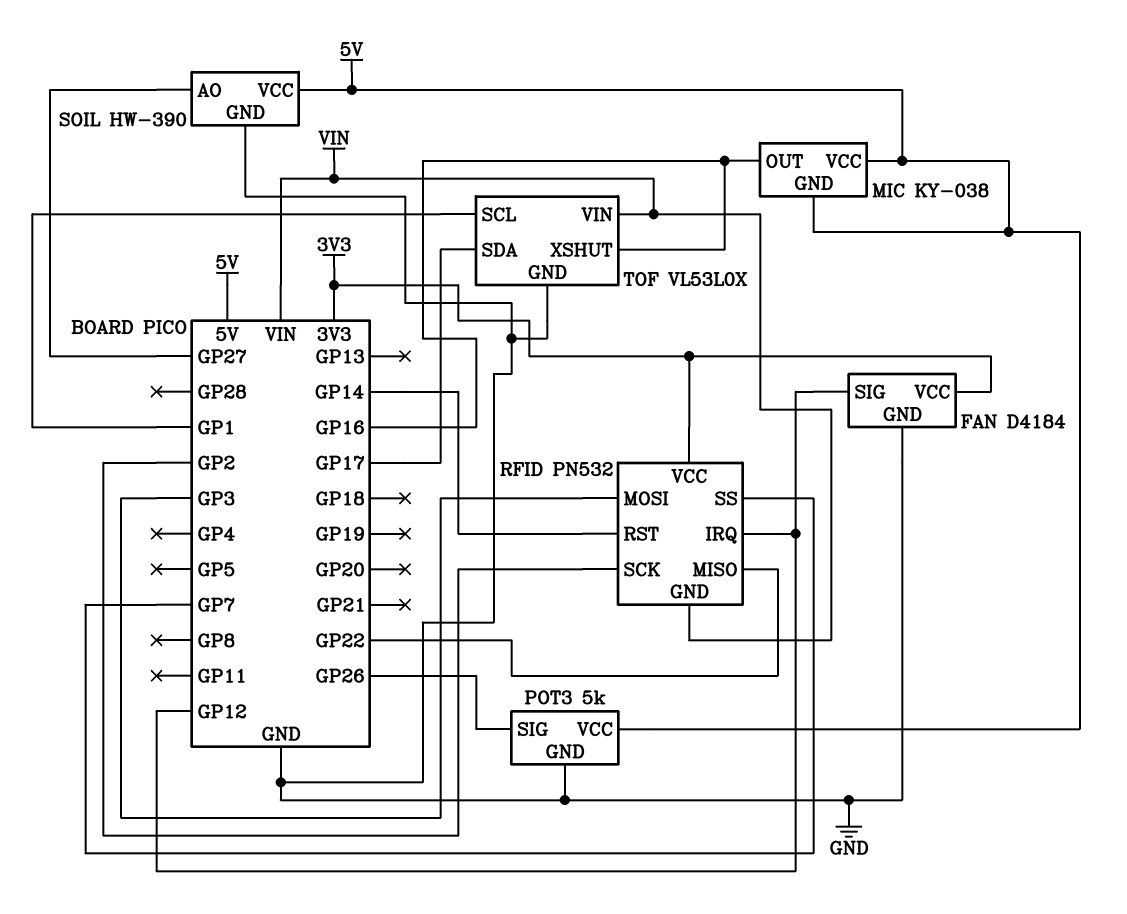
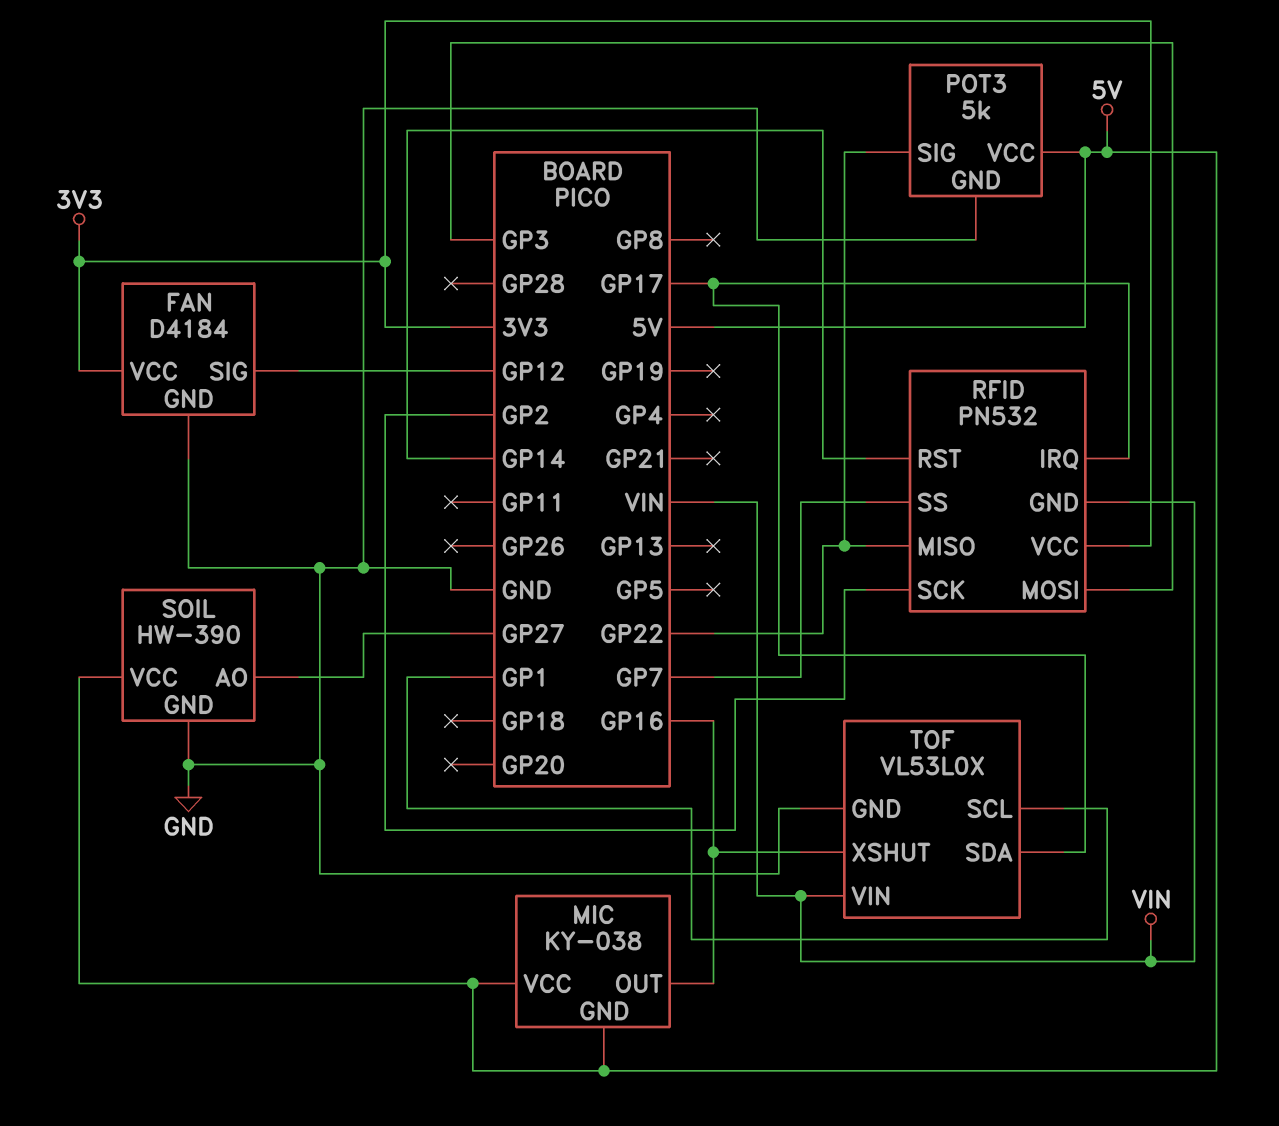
POT3 pin SIG: GP26 -> GP22
RFID pin IRQ: GP12 -> GP17

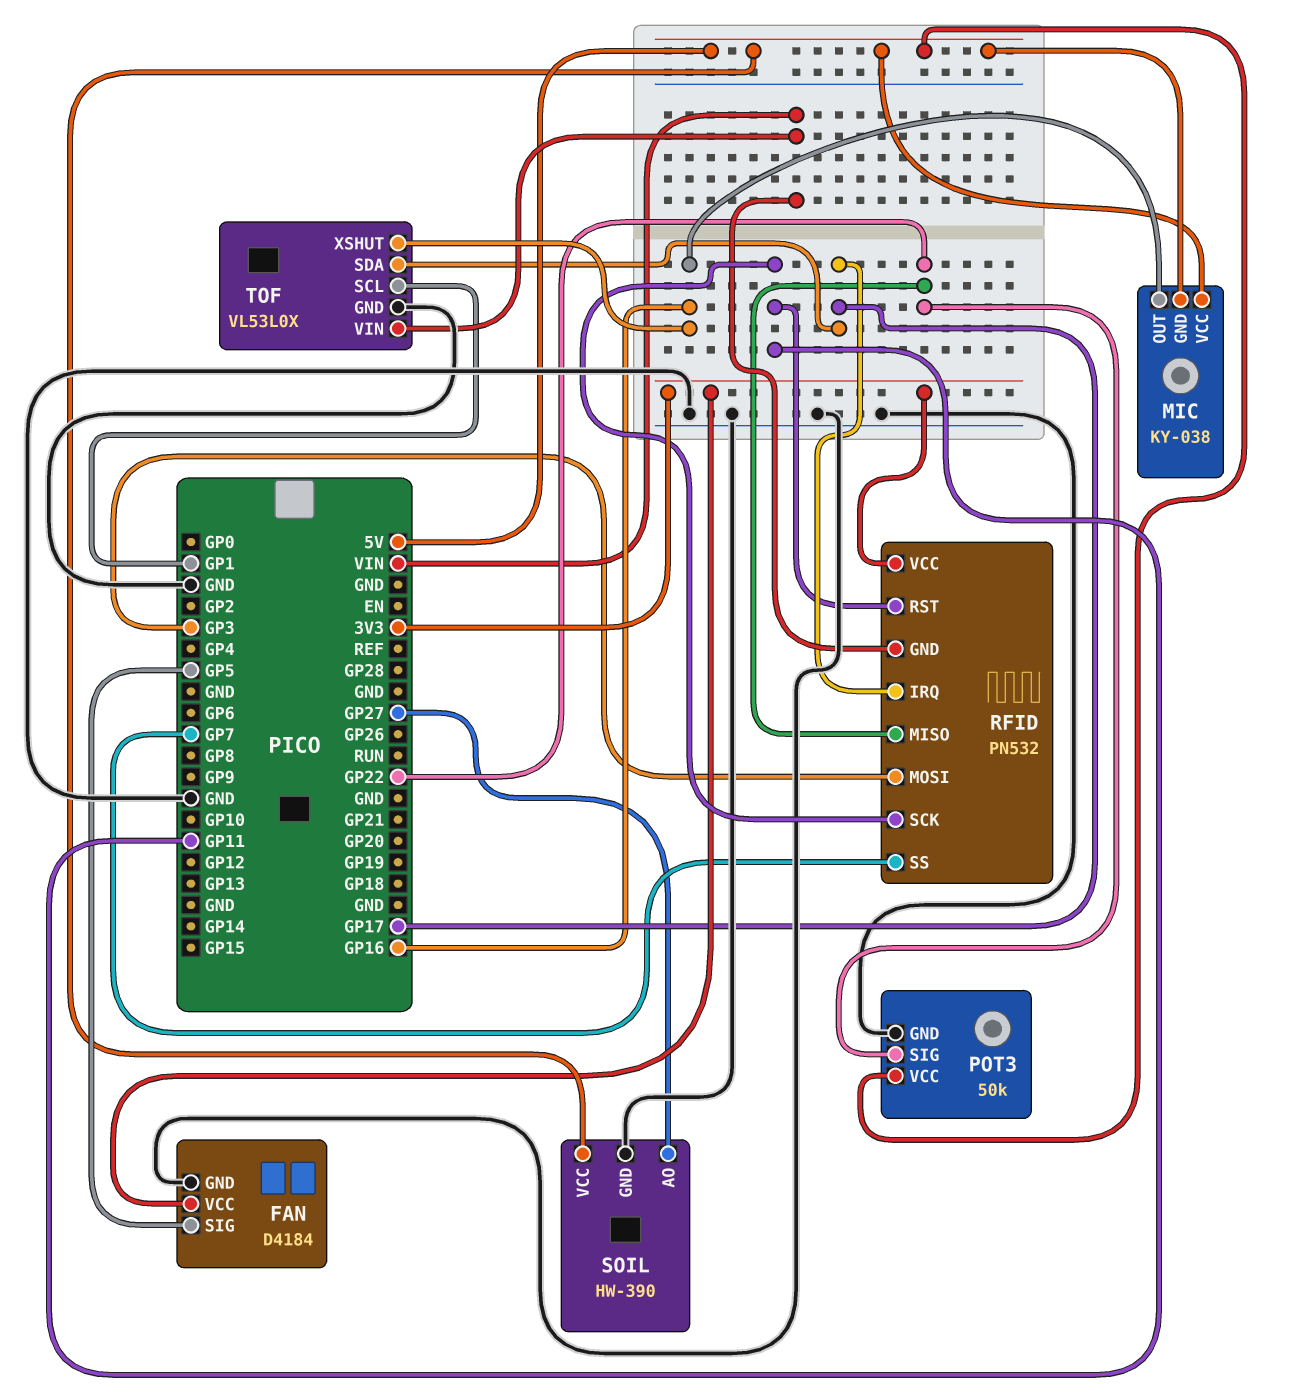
FAN pin SIG: GP12 -> GP5
POT3: 5k -> 50k
RFID pin RST: GP14 -> GP11
RFID pin SCK: GP2 -> GP11

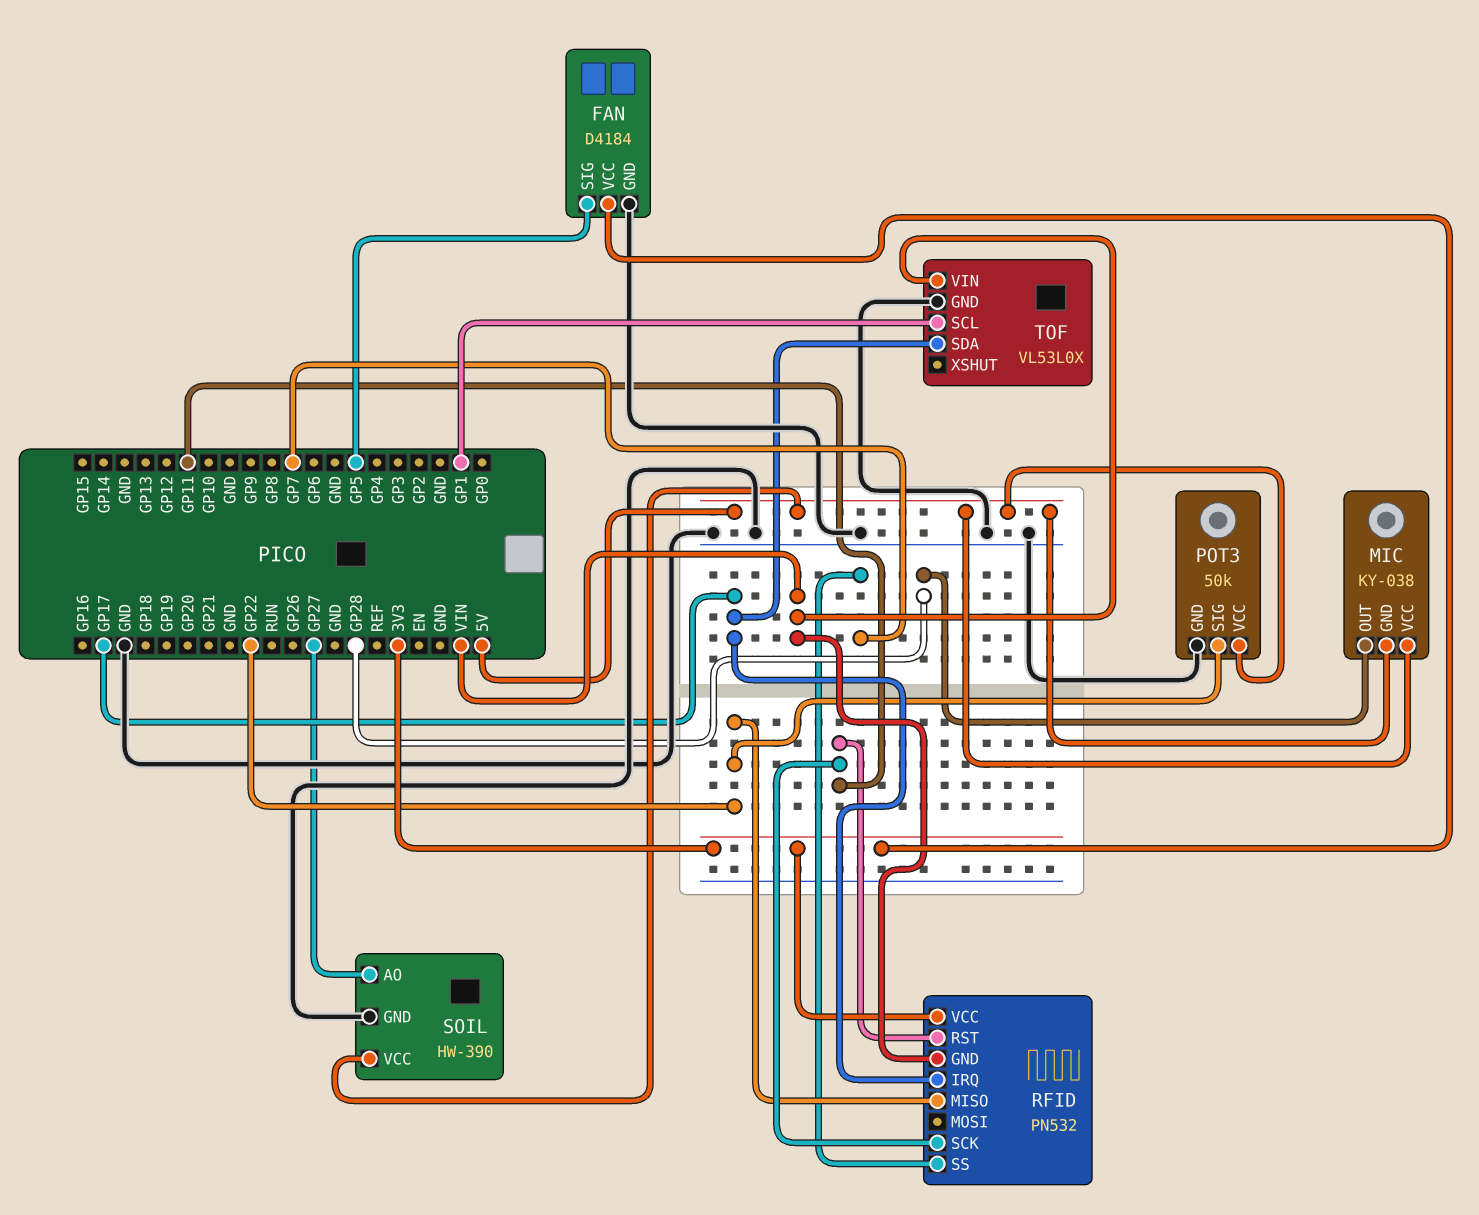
MIC pin OUT: GP16 -> GP28
RFID pin MOSI: GP3 -> none
TOF pin XSHUT: GP16 -> none

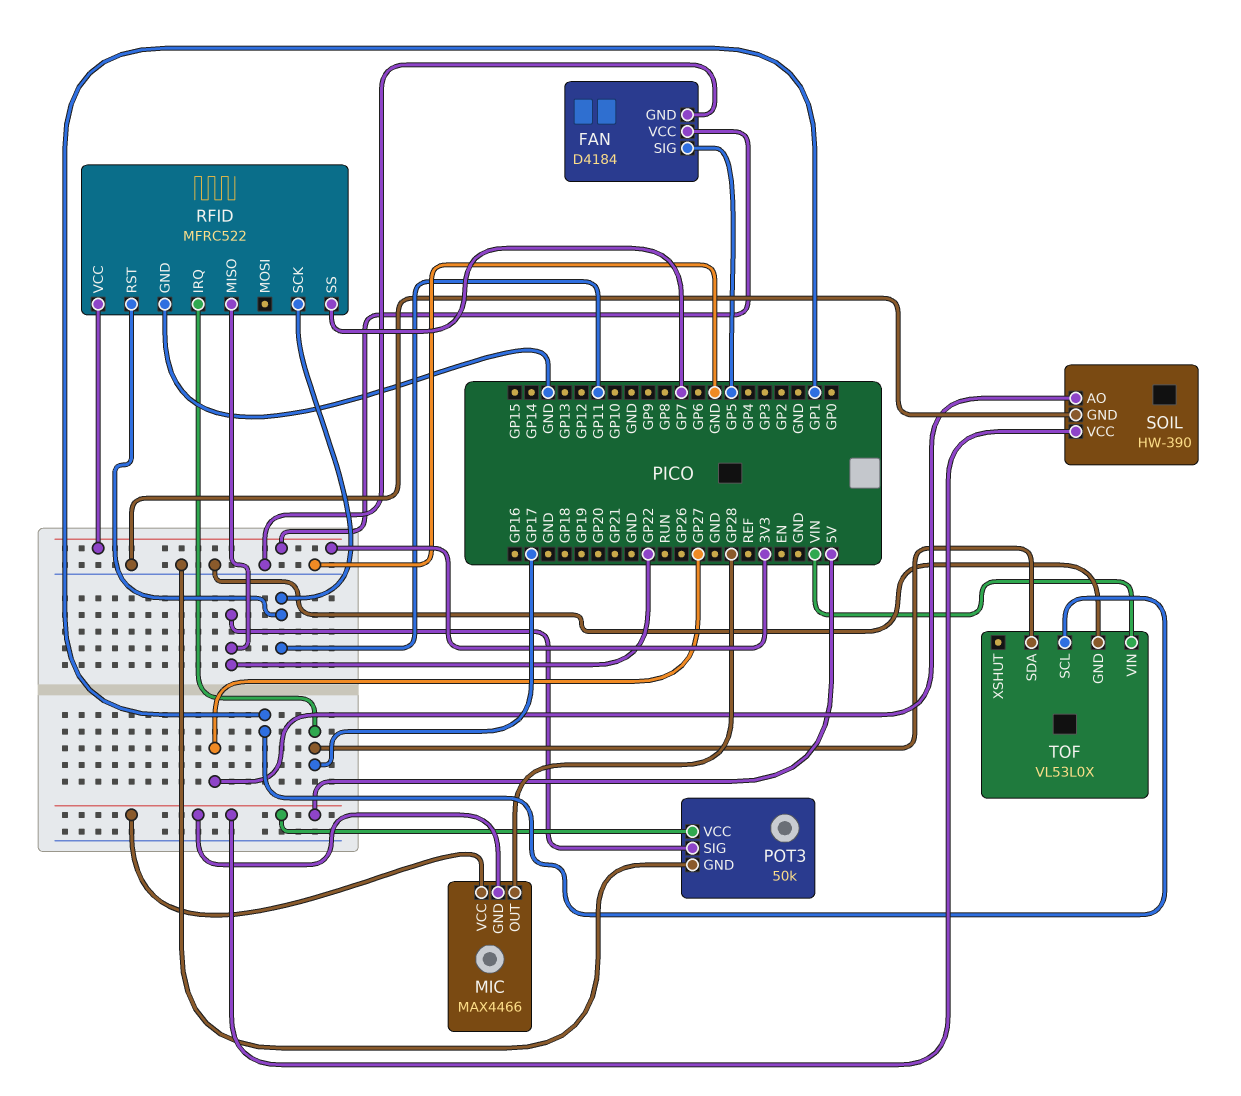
MIC: KY-038 -> MAX4466
RFID: PN532 -> MFRC522
RFID pin GND: VIN -> GND

